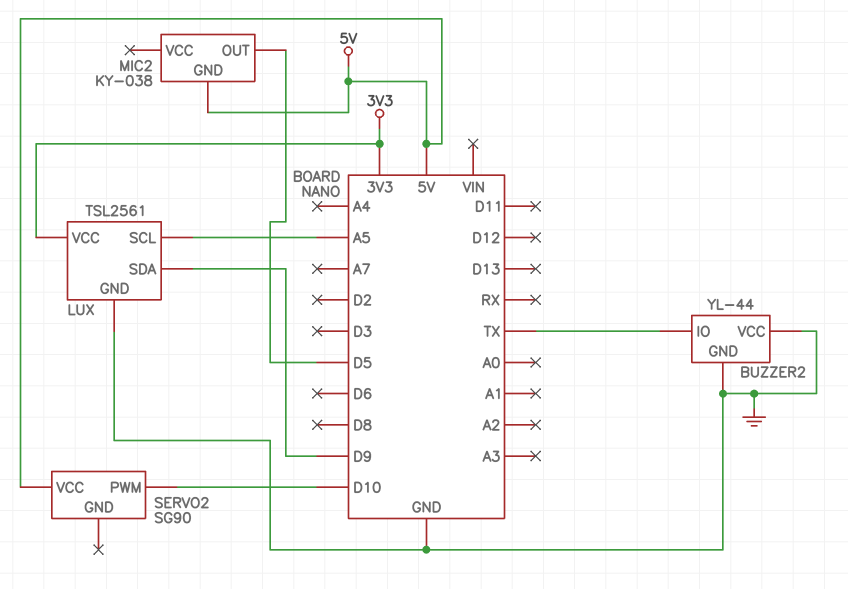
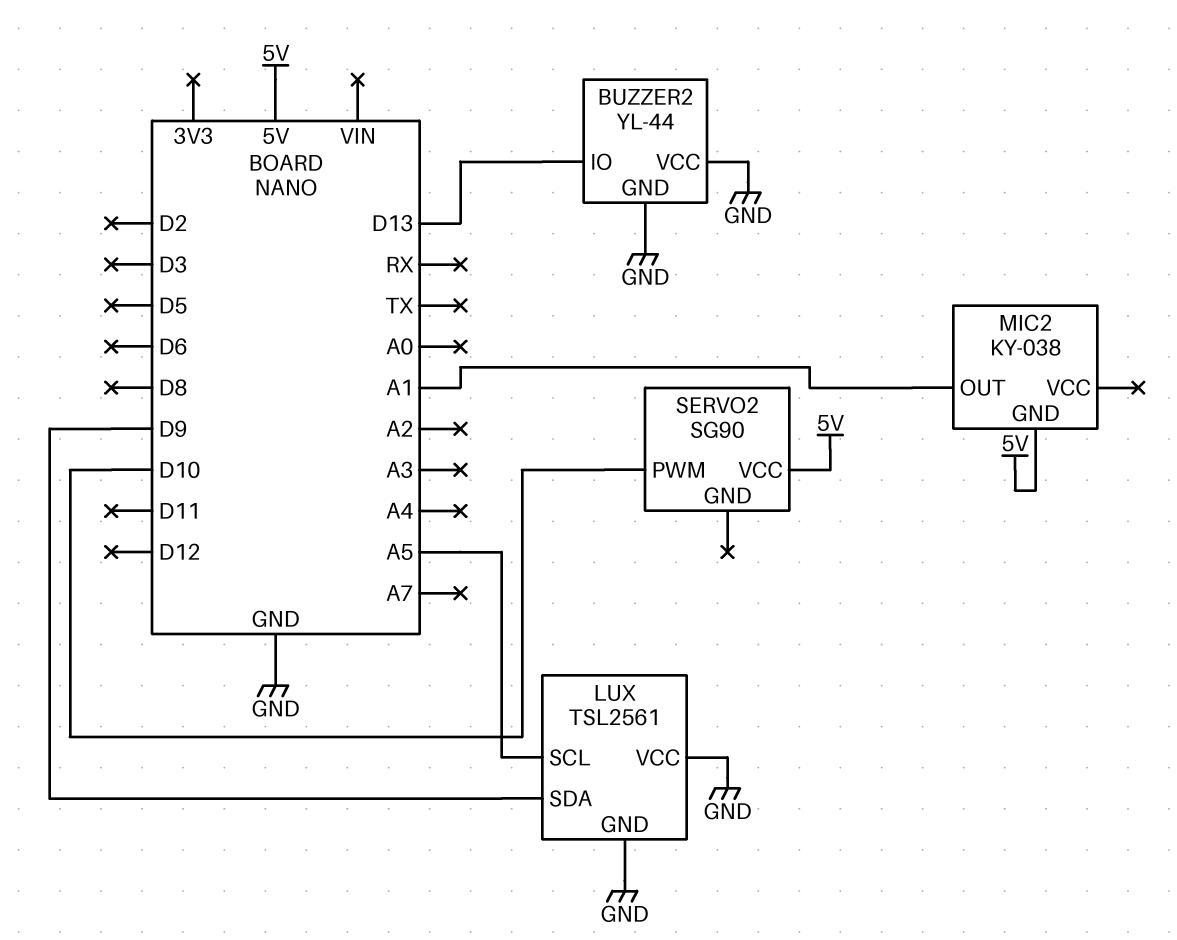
BUZZER2 pin IO: TX -> D13
LUX pin VCC: 3V3 -> GND
MIC2 pin OUT: D5 -> A1

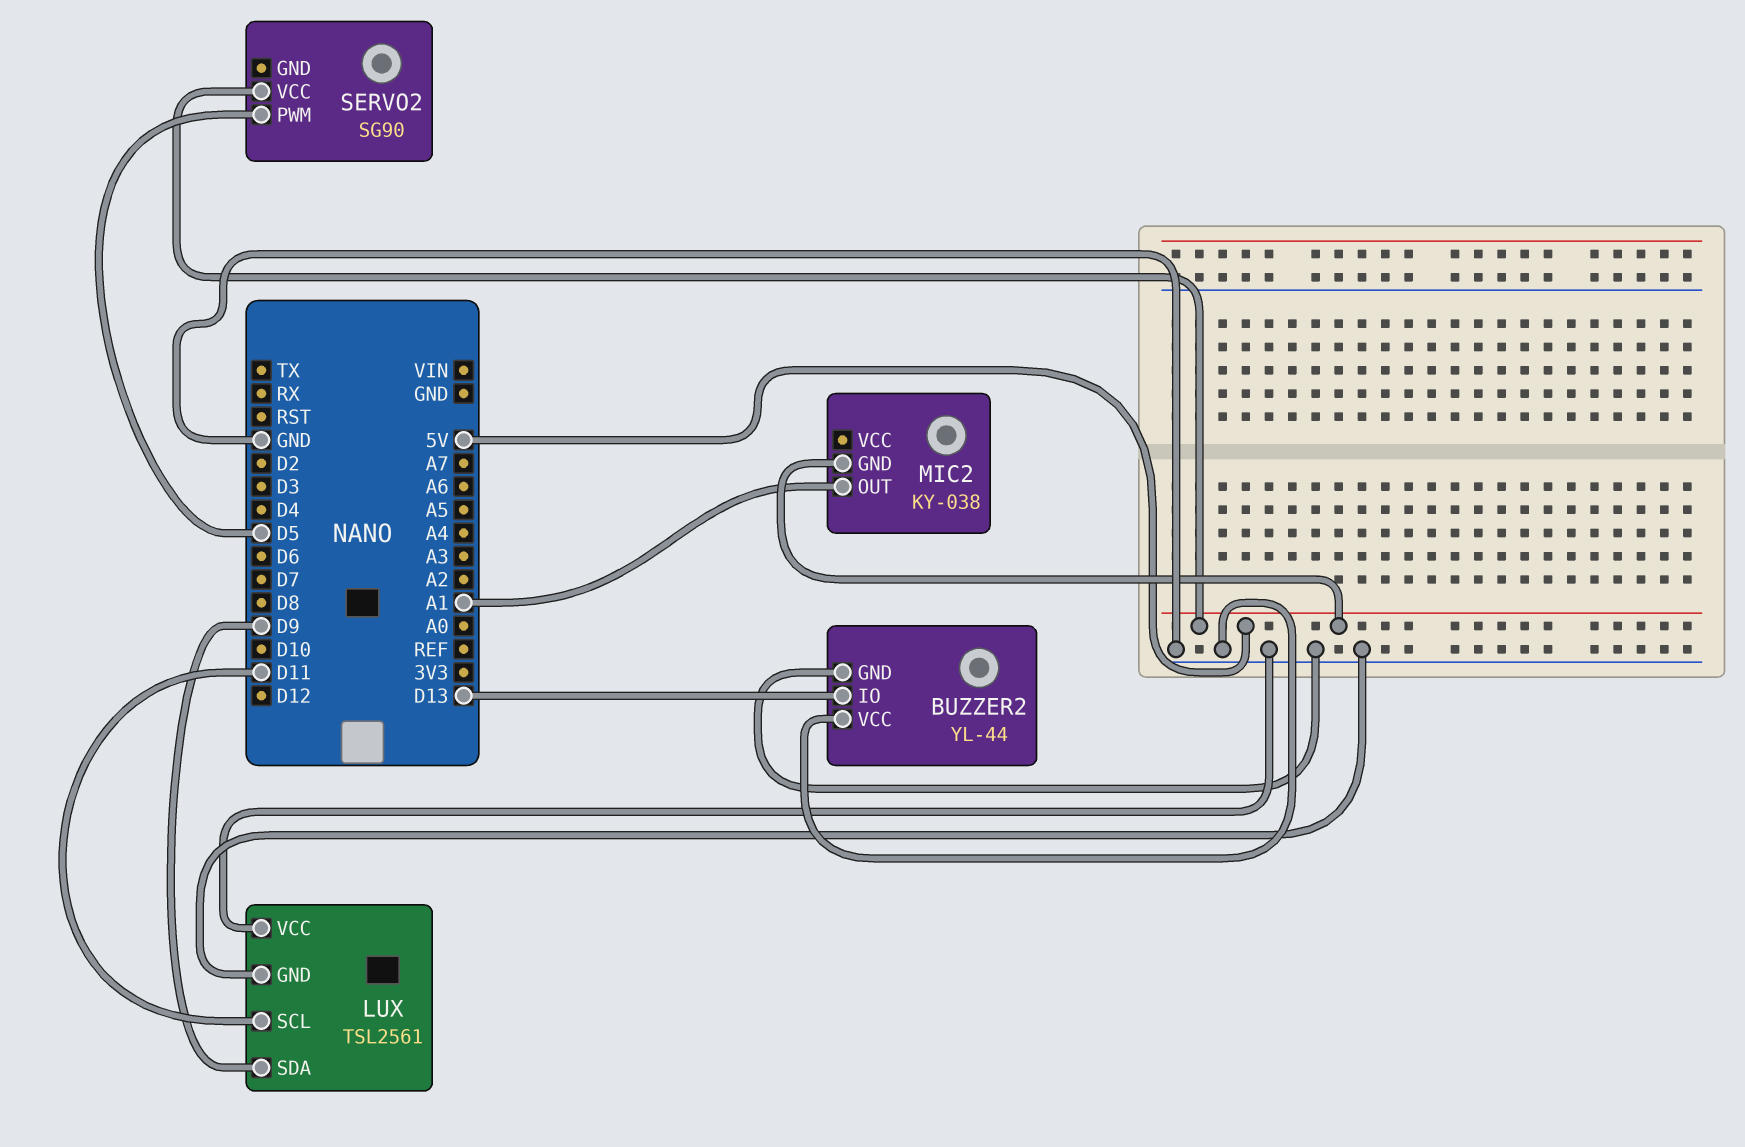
LUX pin SCL: A5 -> D11
SERVO2 pin PWM: D10 -> D5

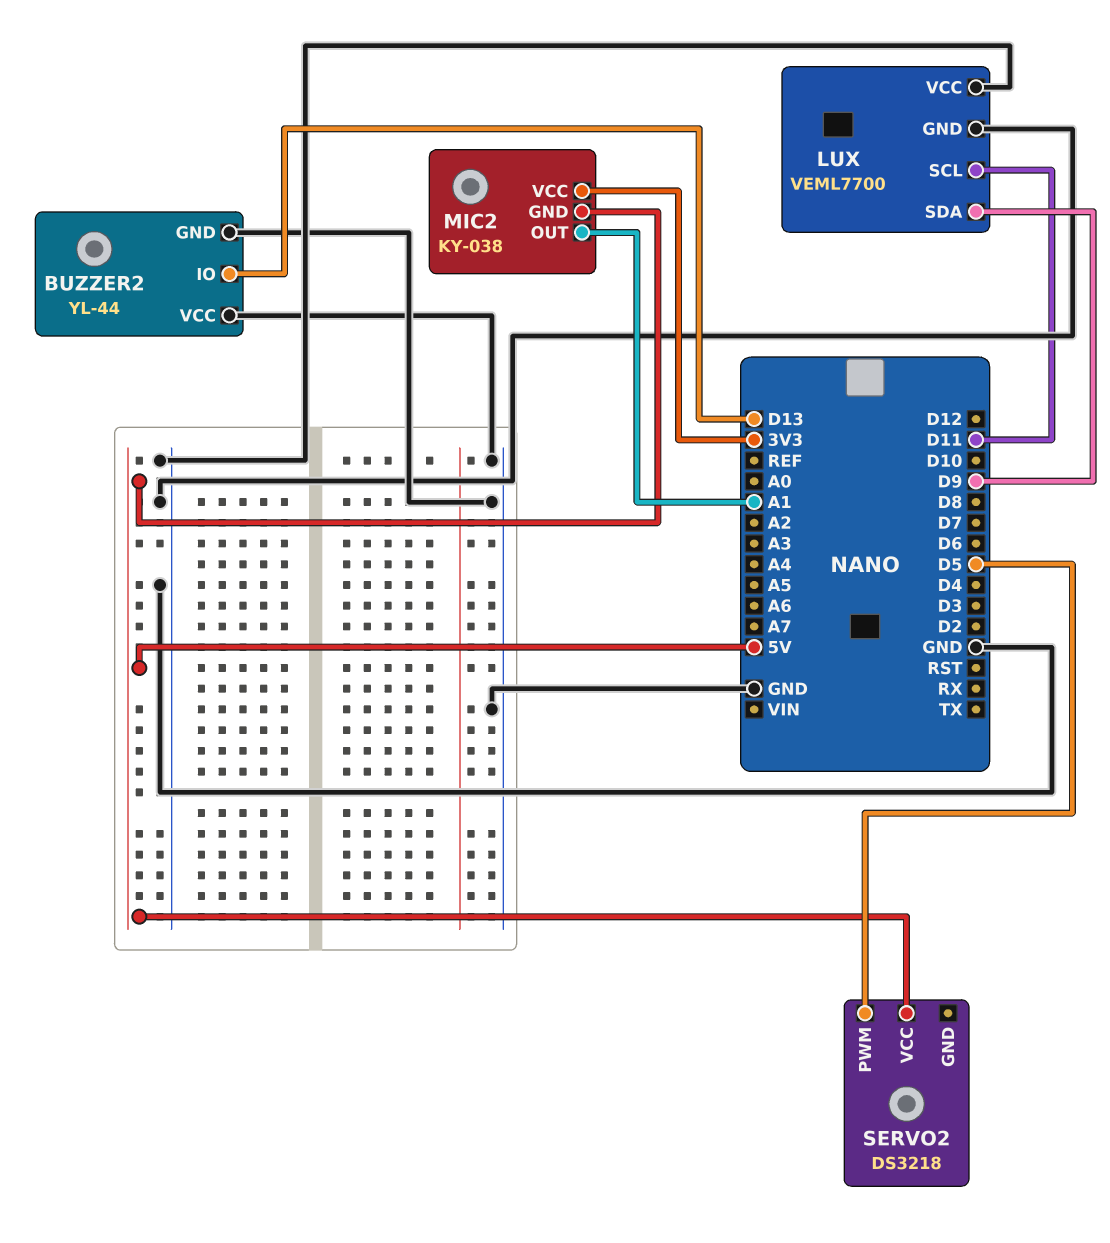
LUX: TSL2561 -> VEML7700
MIC2 pin VCC: none -> 3V3
SERVO2: SG90 -> DS3218

